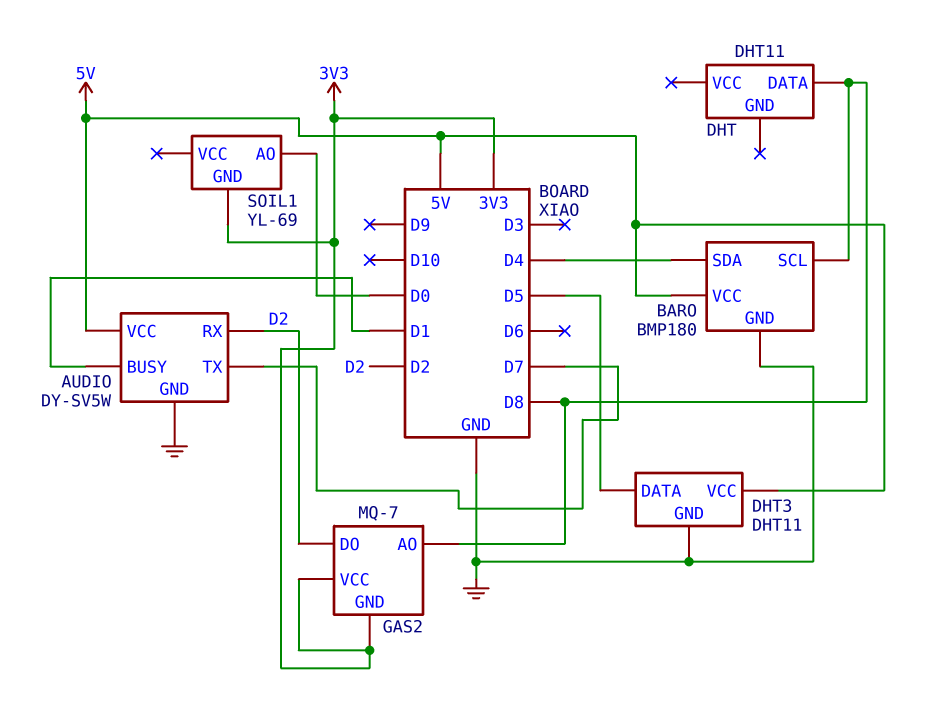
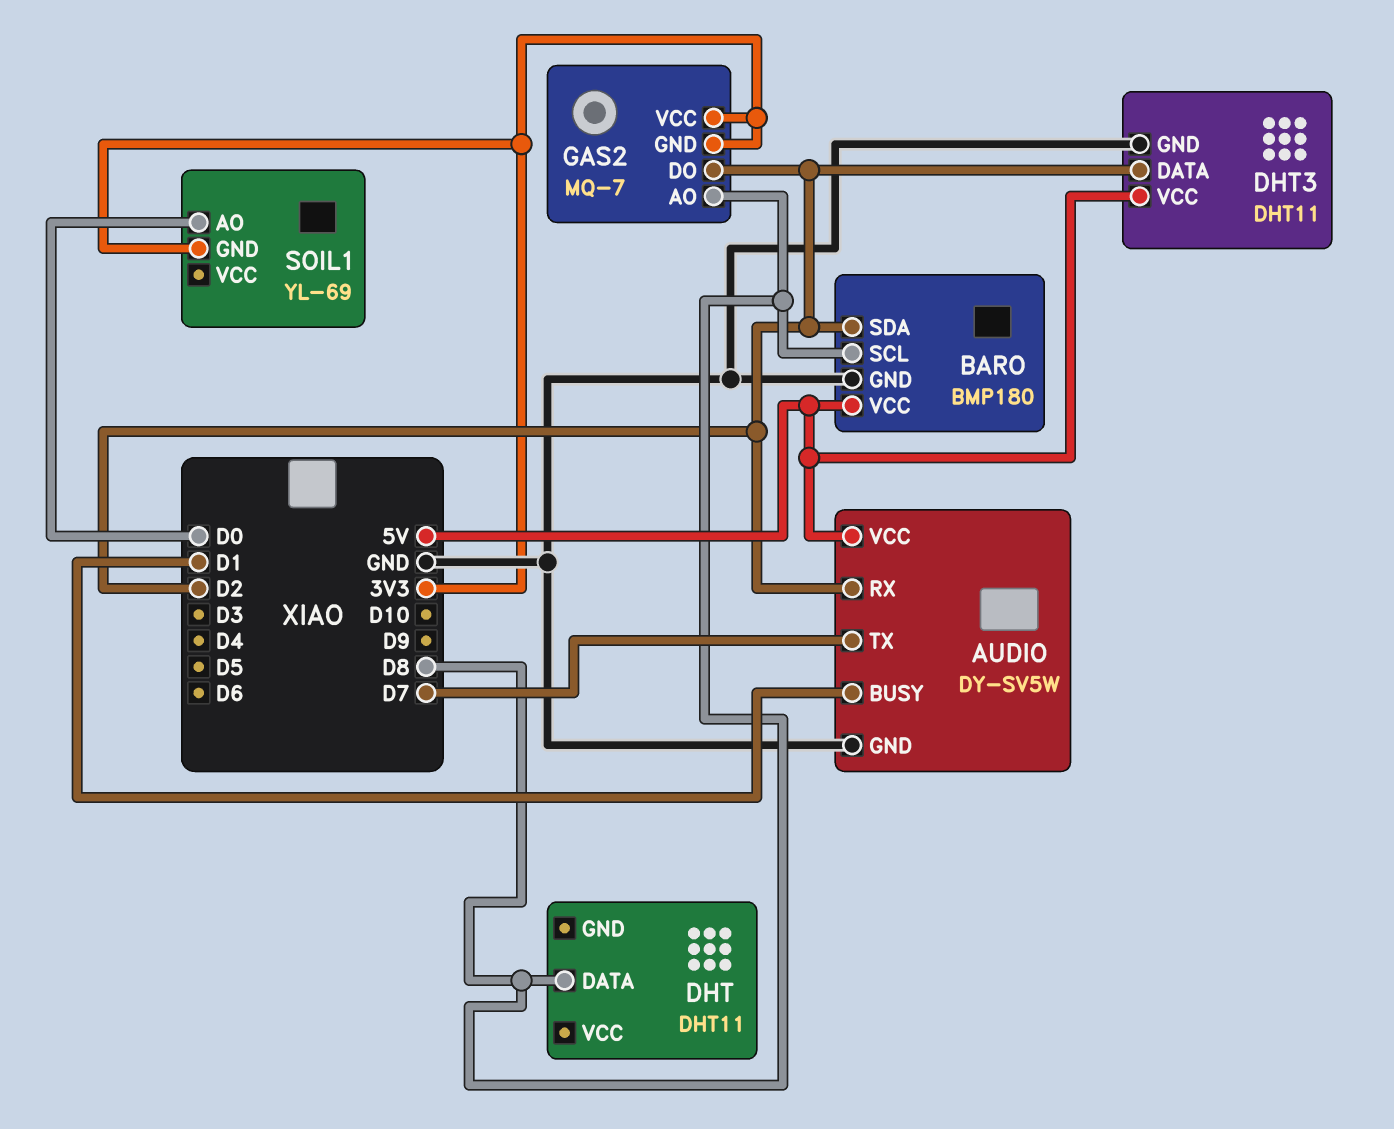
BARO pin SDA: D4 -> D2
DHT3 pin DATA: D5 -> D2

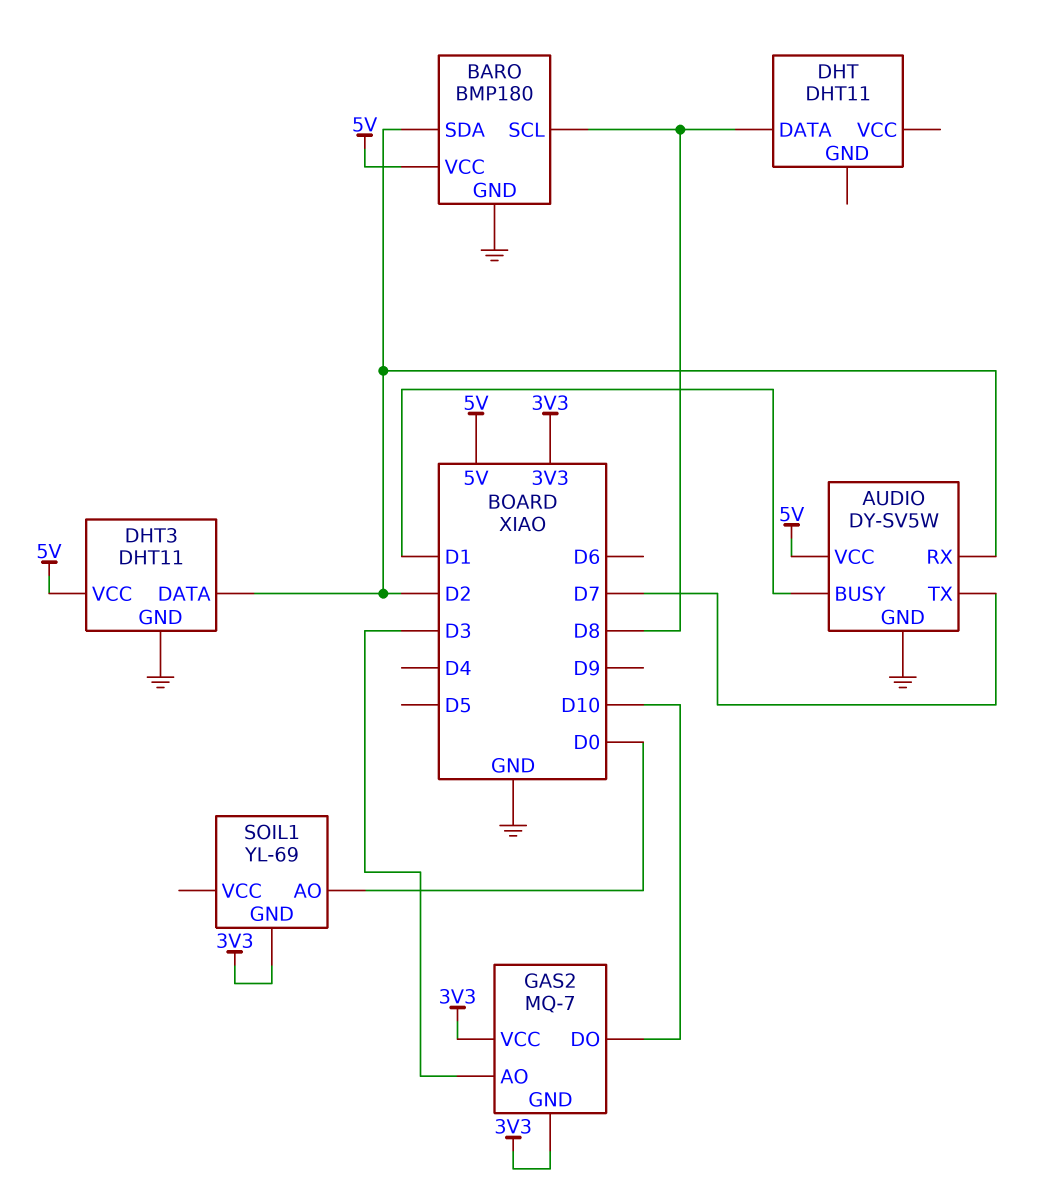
GAS2 pin AO: D8 -> D3
GAS2 pin DO: D2 -> D10

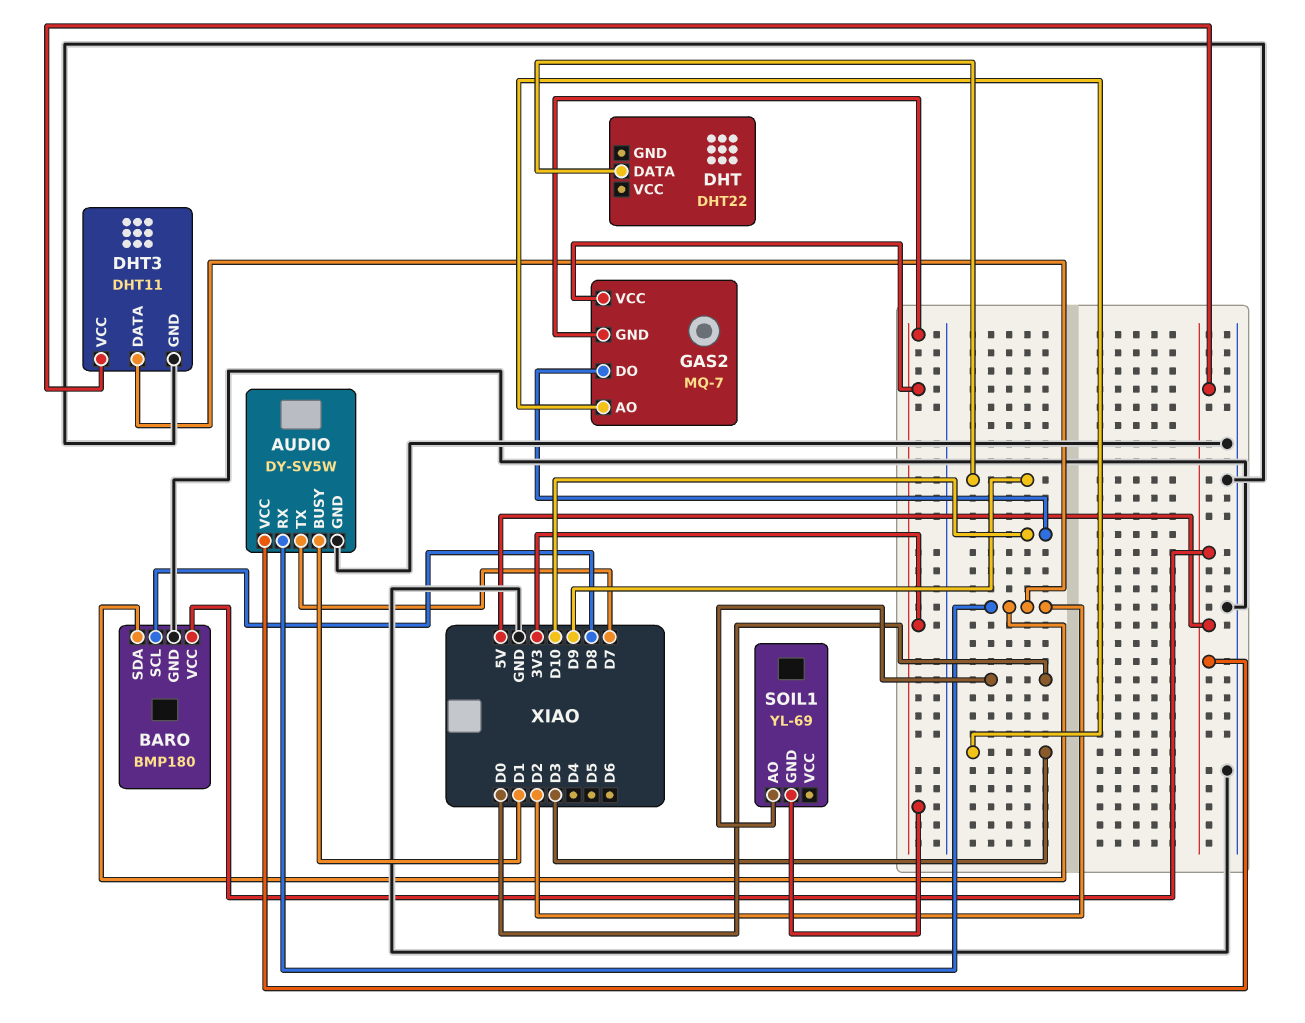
DHT: DHT11 -> DHT22
DHT pin DATA: D8 -> D9

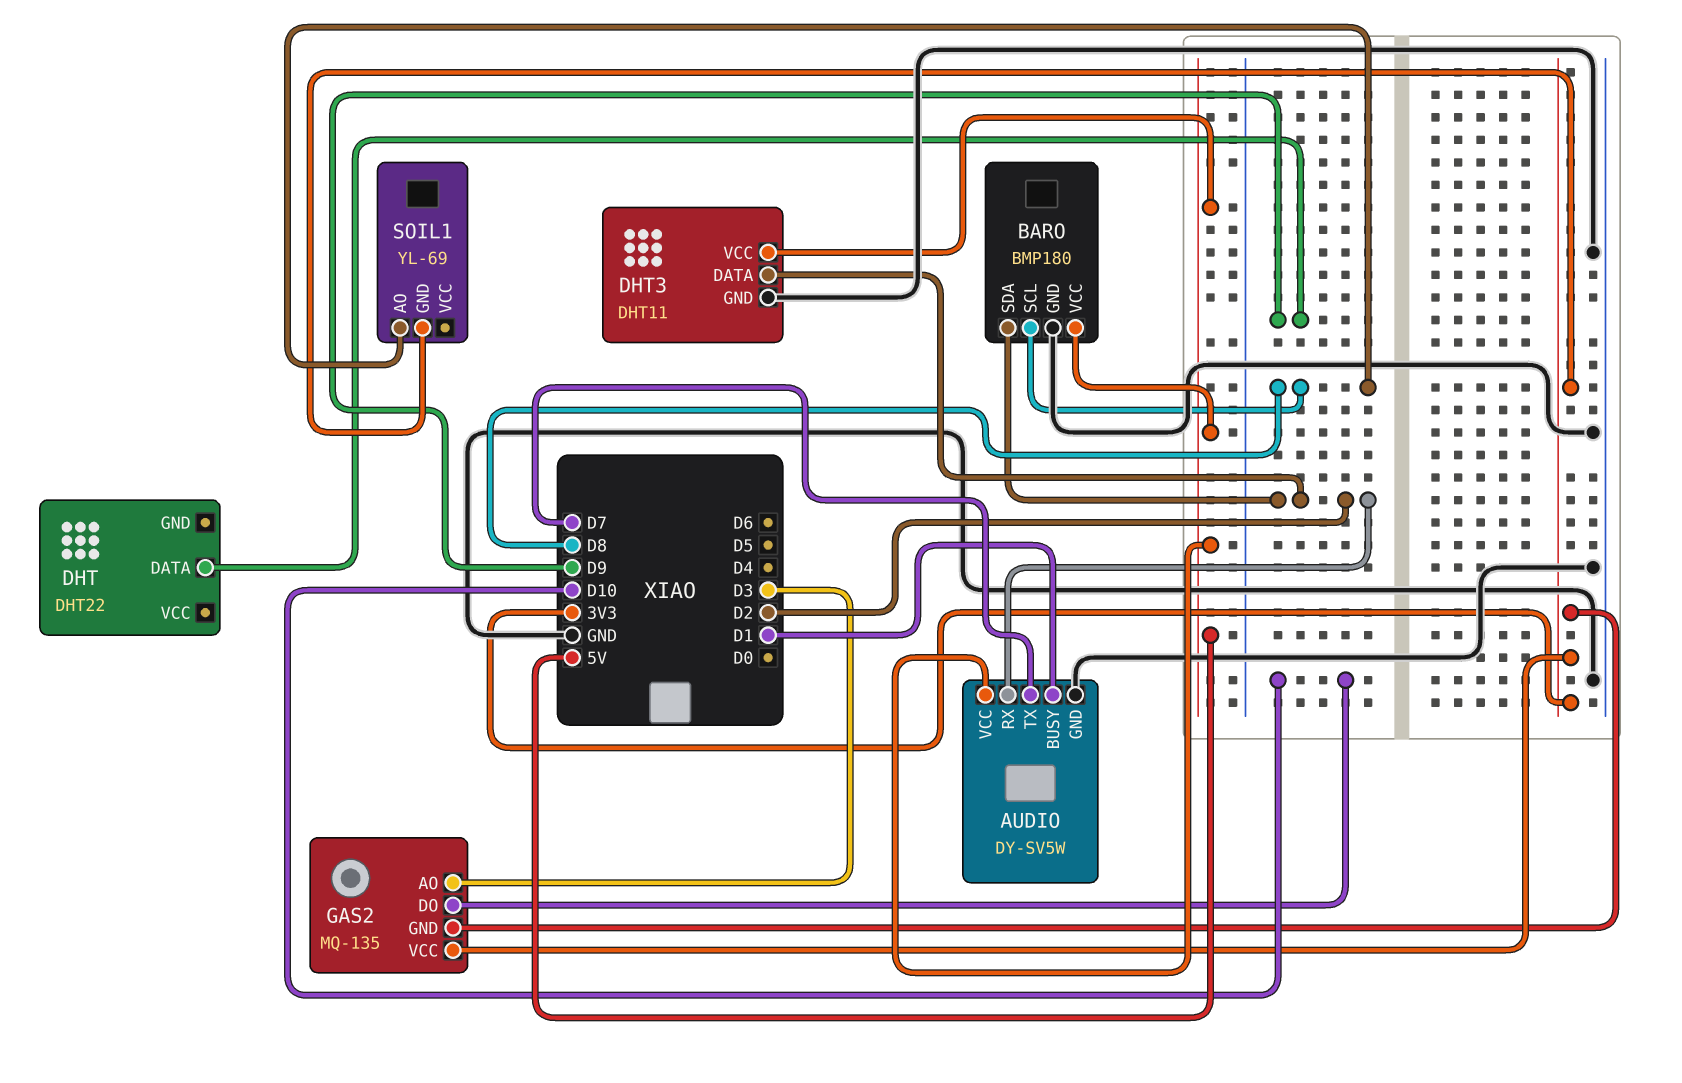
GAS2: MQ-7 -> MQ-135
SOIL1 pin AO: D0 -> D8

